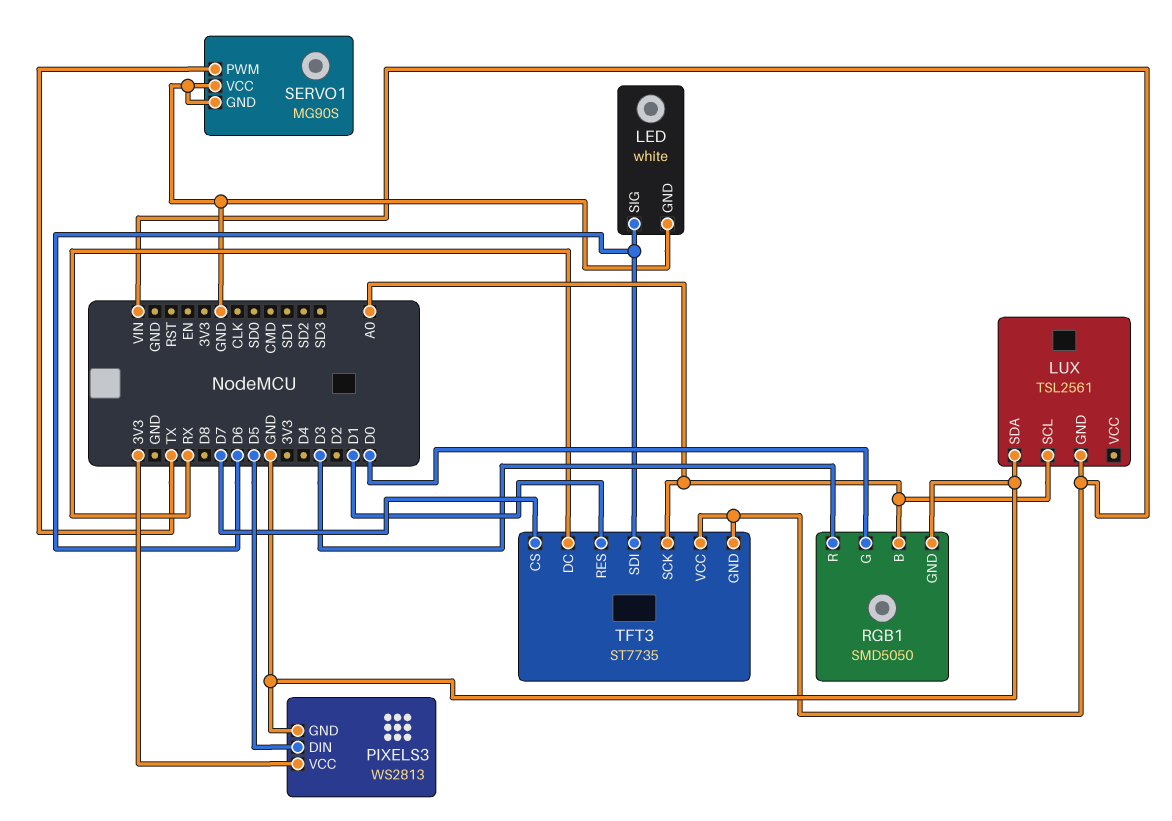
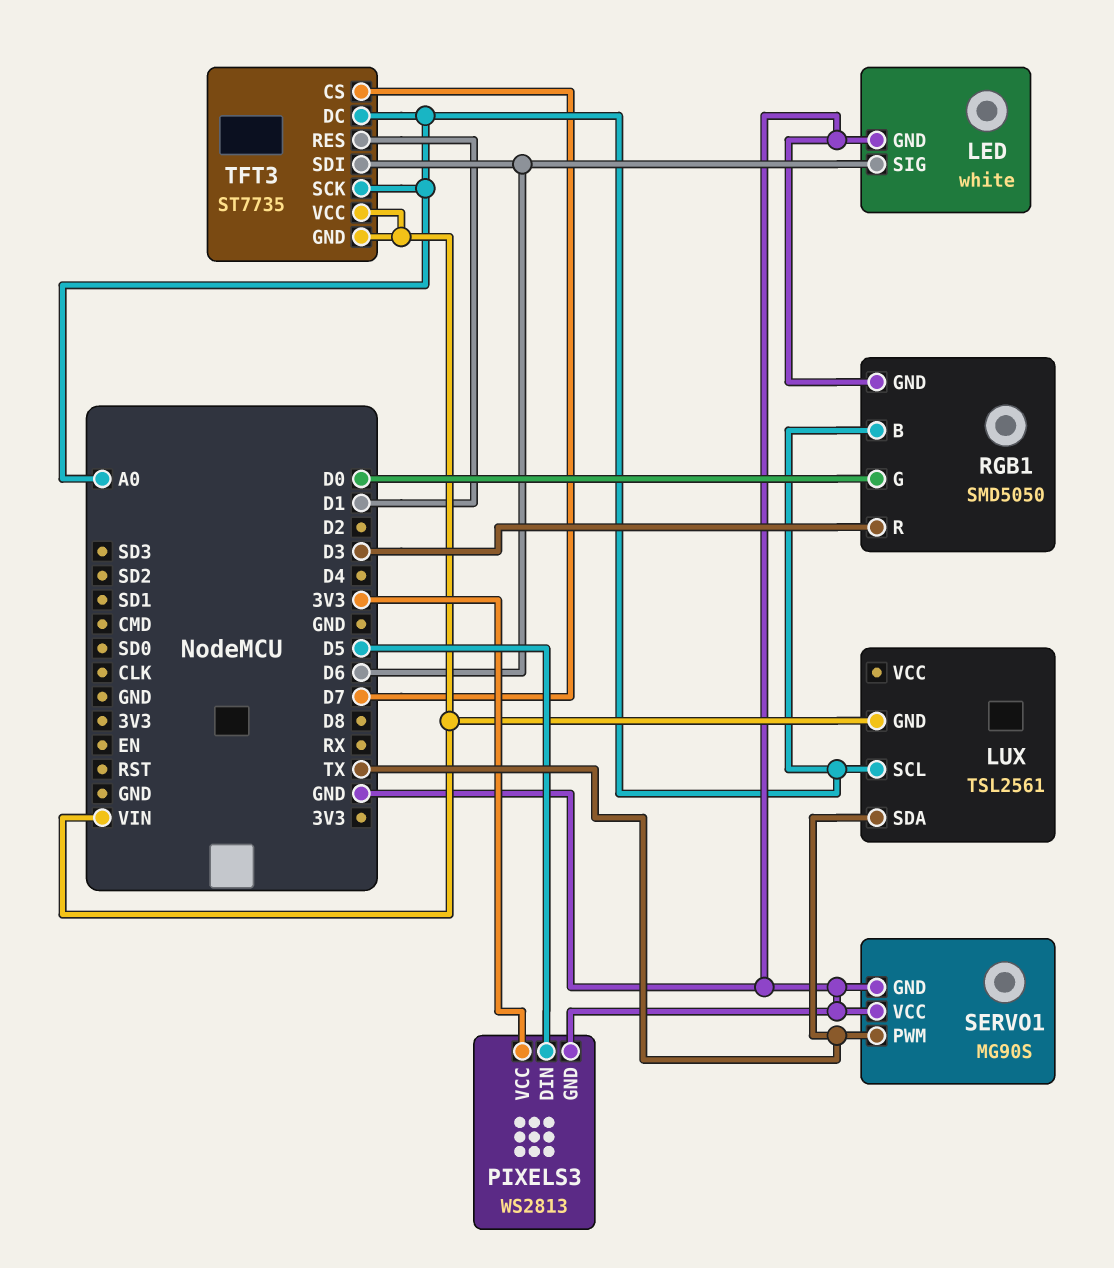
LUX pin SDA: GND -> TX
TFT3 pin DC: RX -> A0

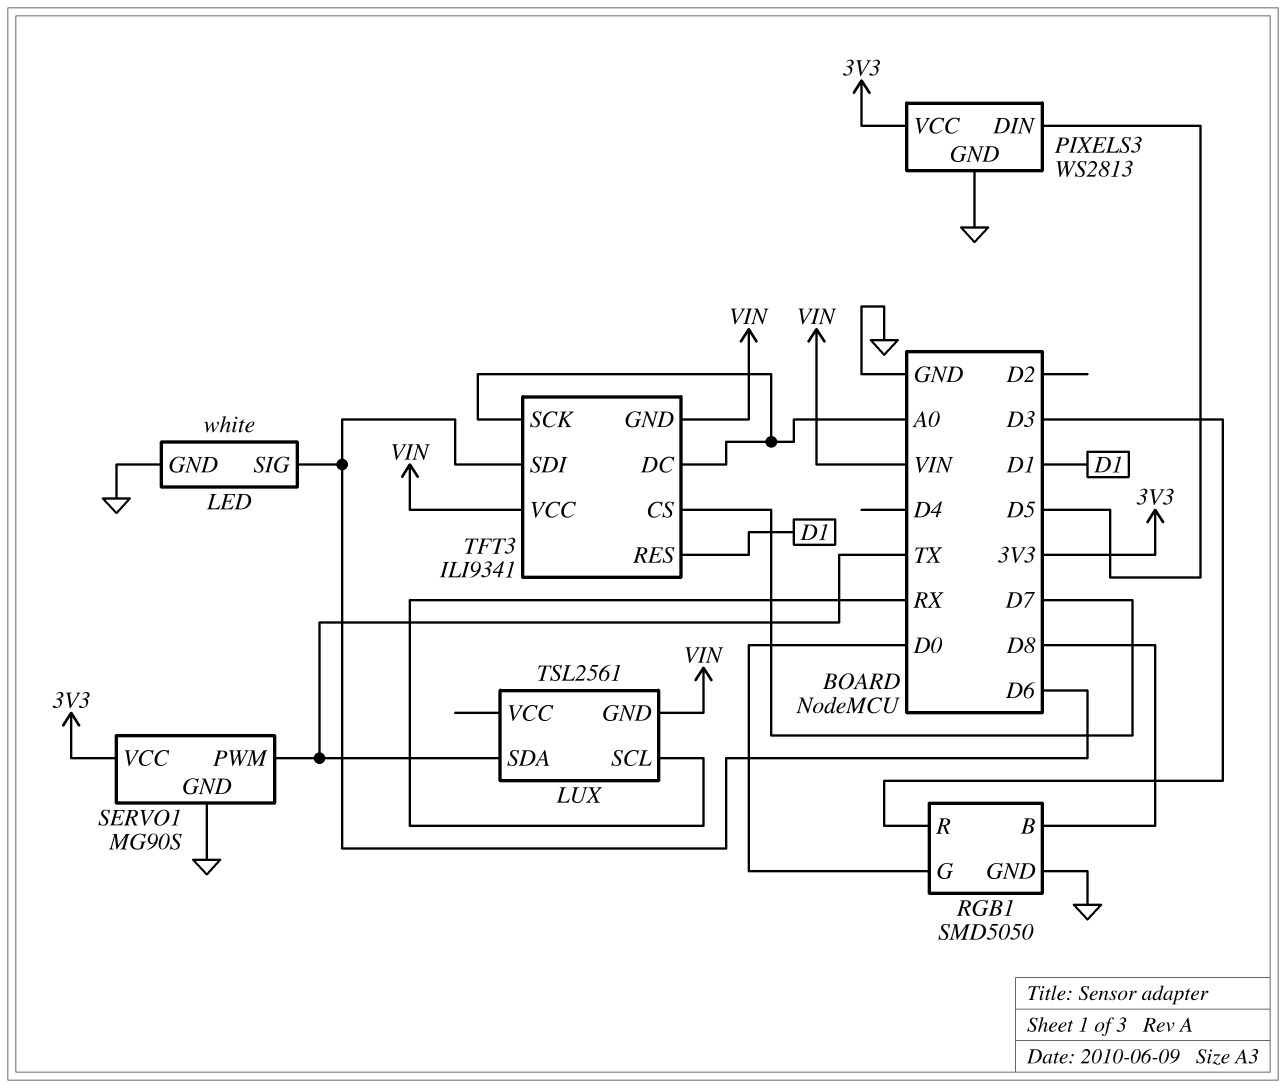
LUX pin SCL: A0 -> RX
RGB1 pin B: A0 -> D8
SERVO1 pin VCC: GND -> 3V3
TFT3: ST7735 -> ILI9341

